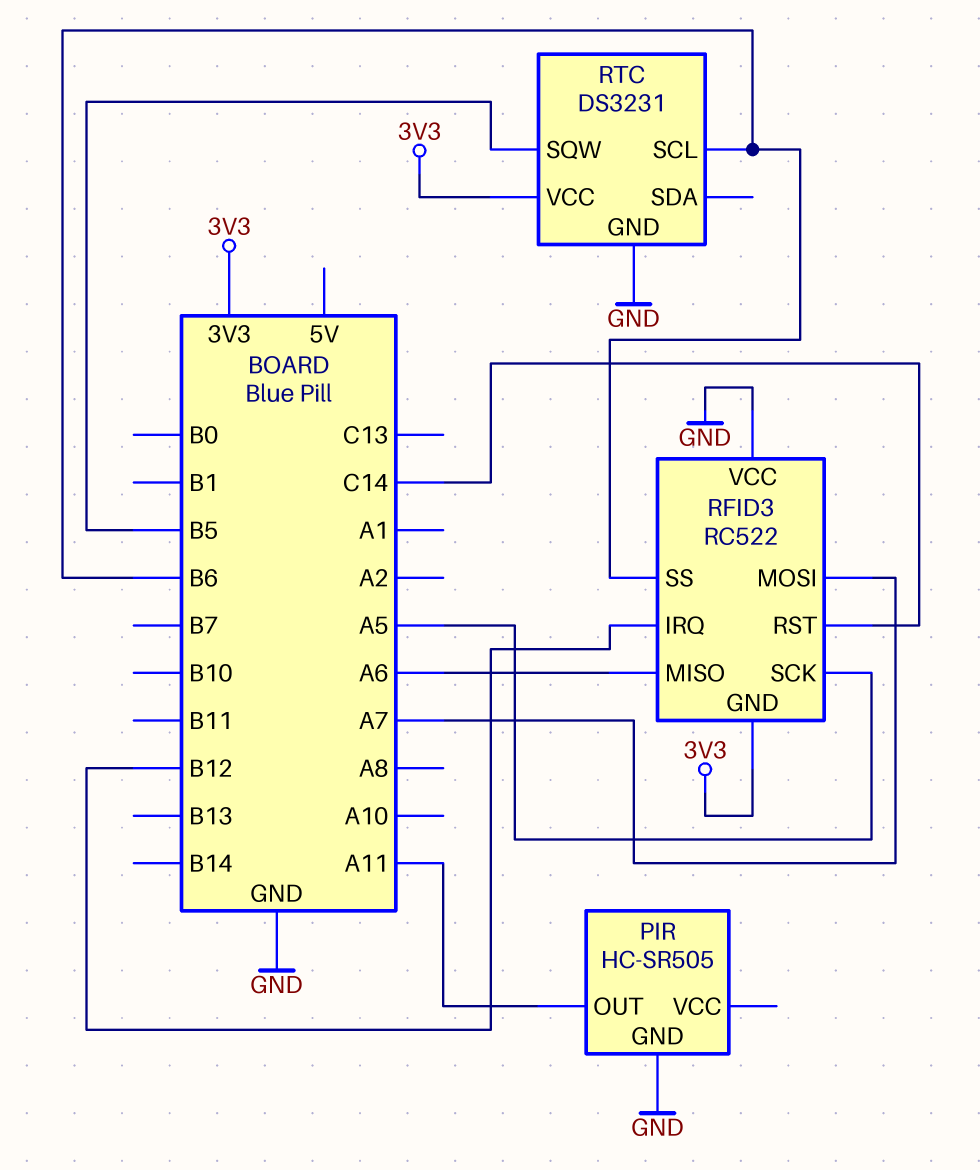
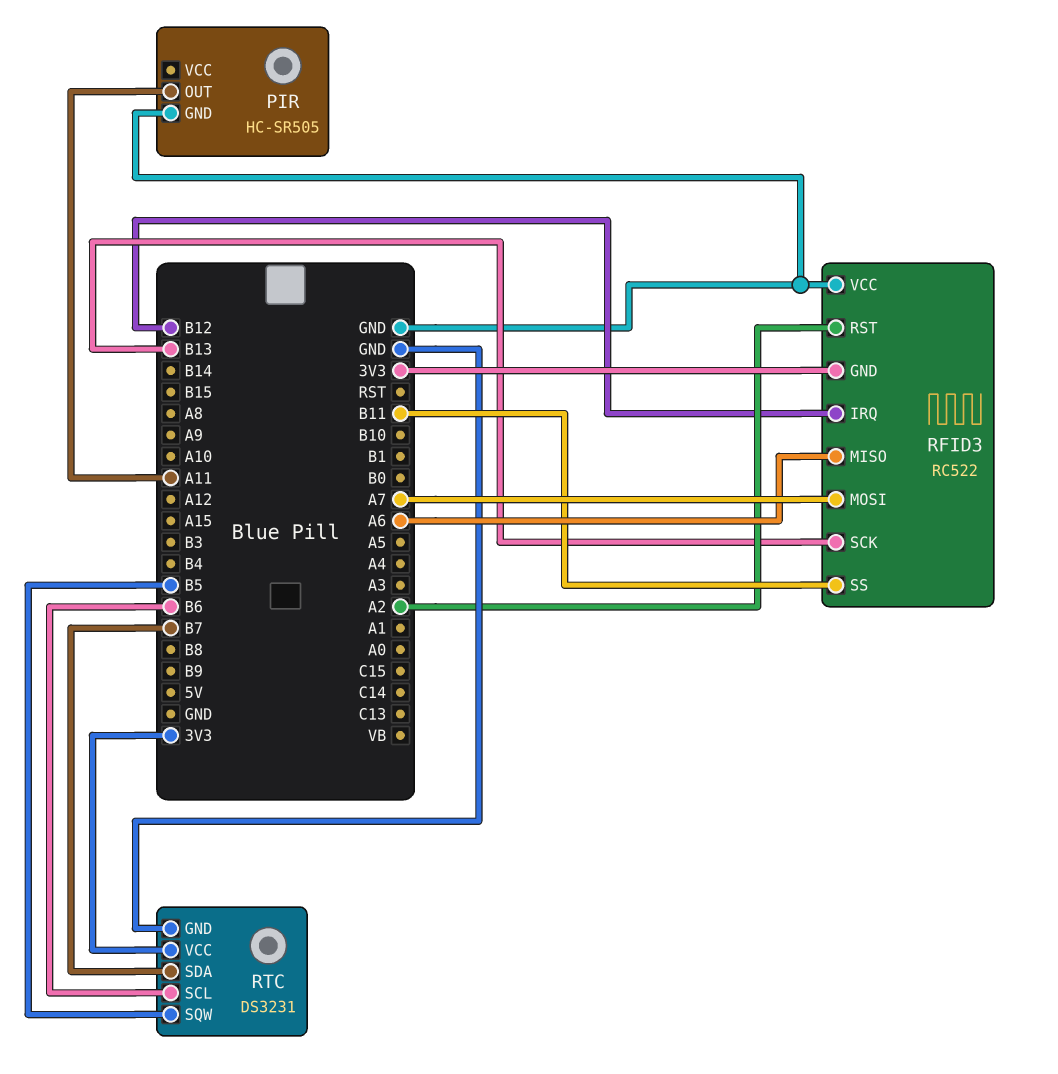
RFID3 pin RST: C14 -> A2
RFID3 pin SCK: A5 -> B13
RFID3 pin SS: B6 -> B11
RTC pin SDA: none -> B7

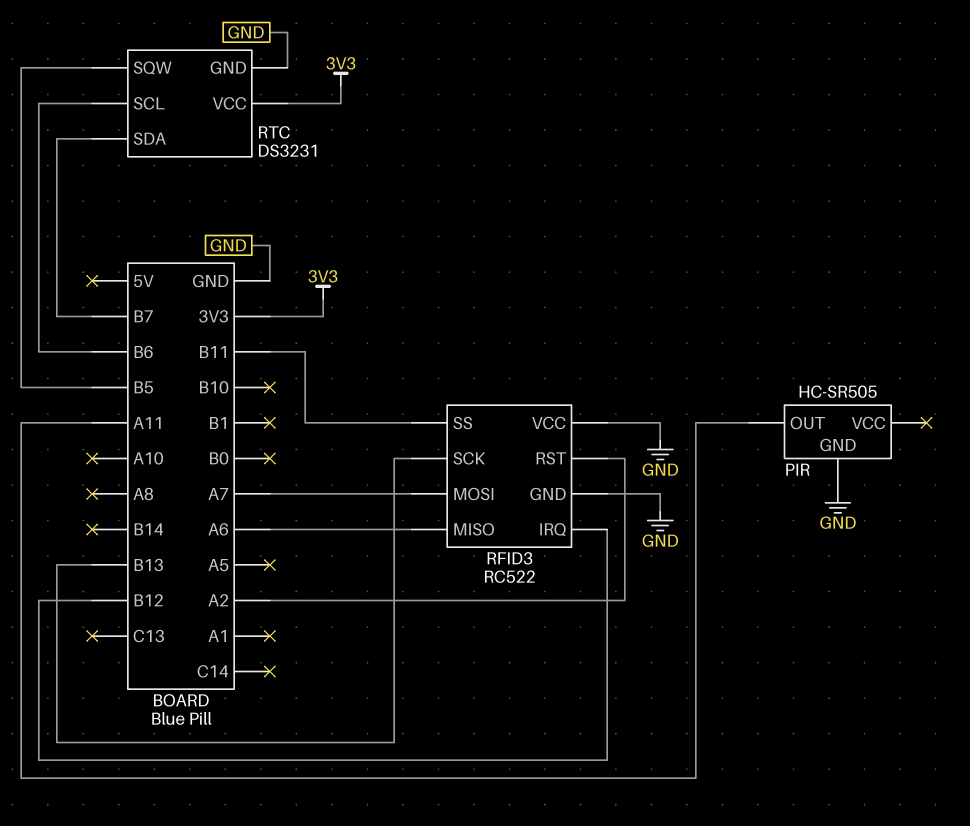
RFID3 pin GND: 3V3 -> GND

